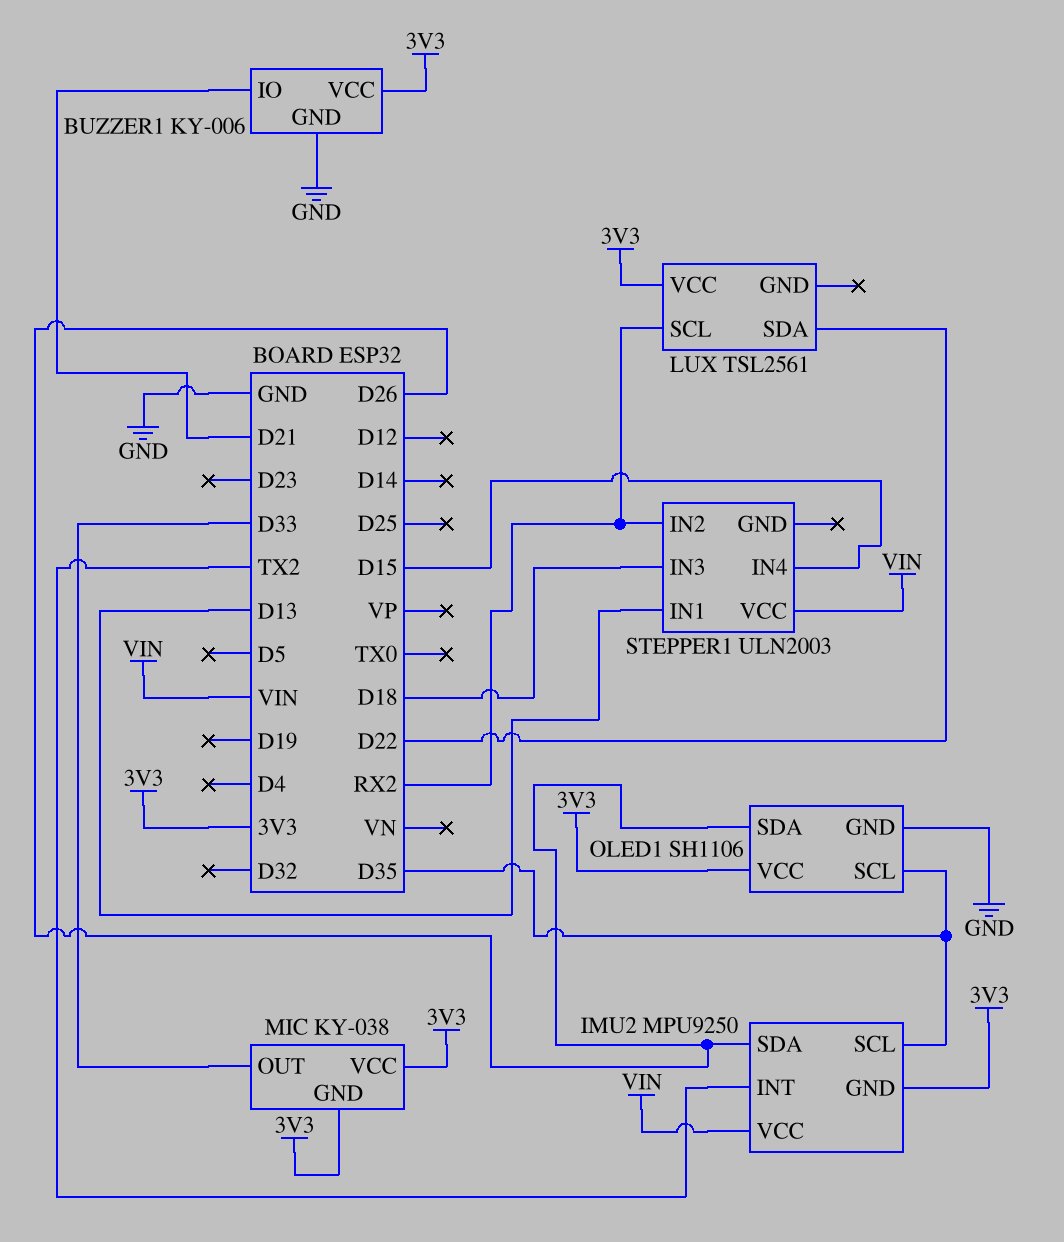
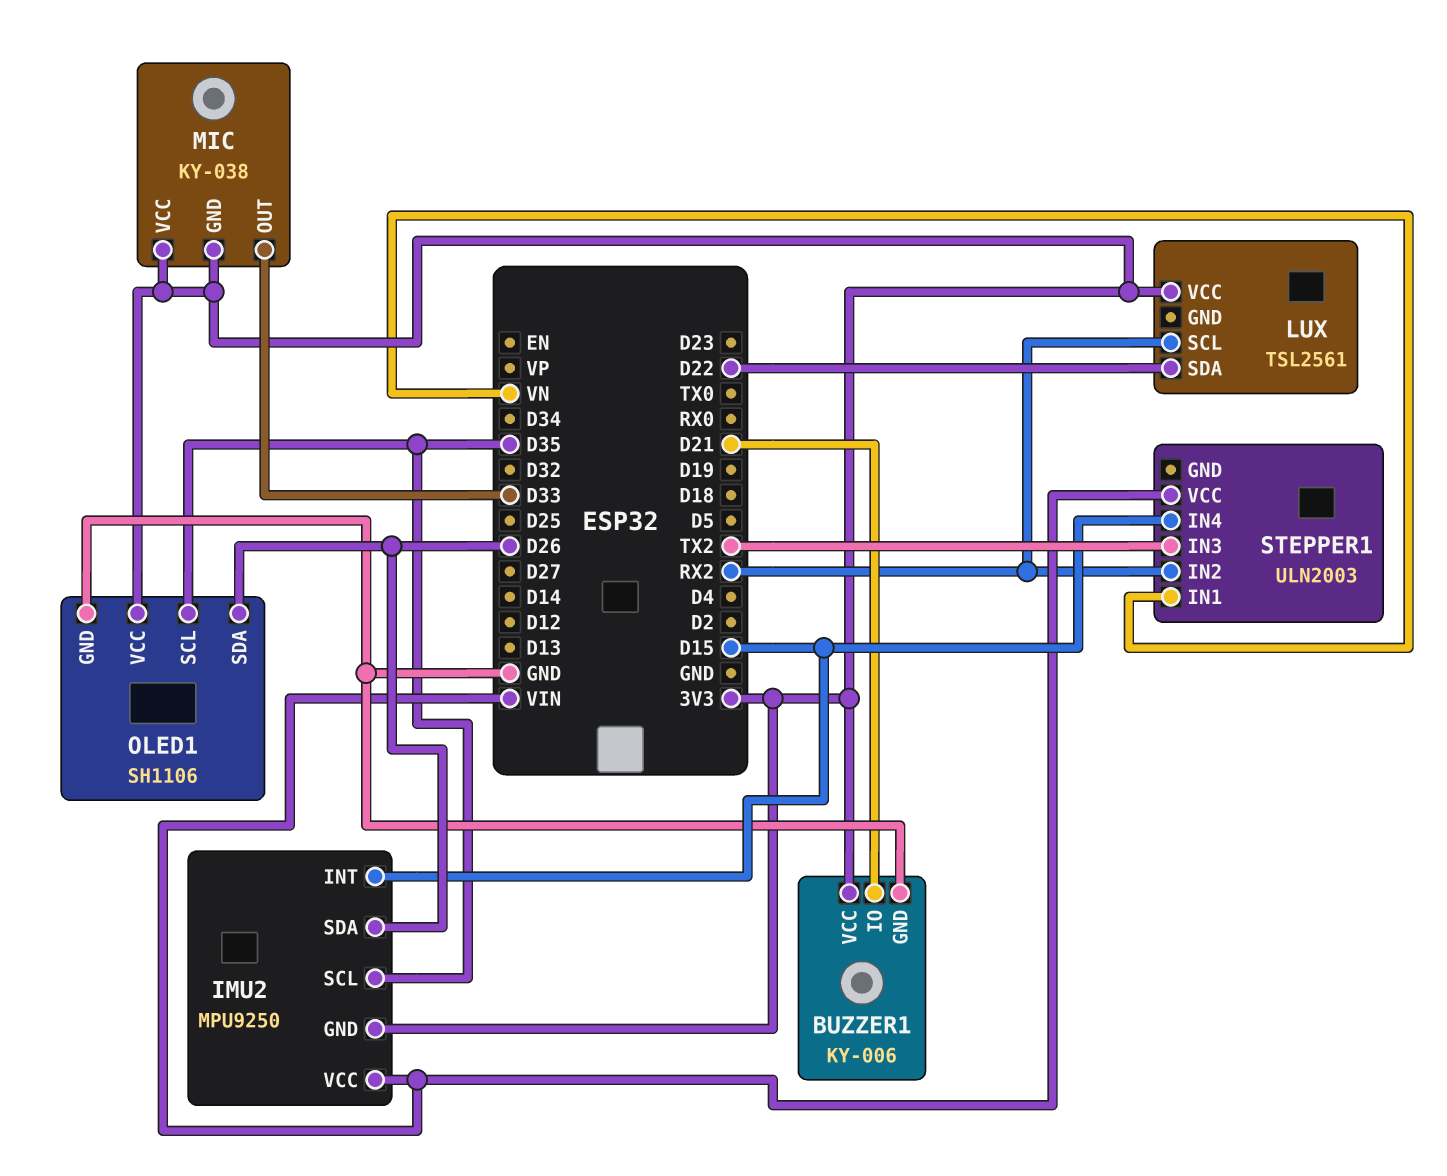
IMU2 pin INT: TX2 -> D15
STEPPER1 pin IN1: D13 -> VN
STEPPER1 pin IN3: D18 -> TX2

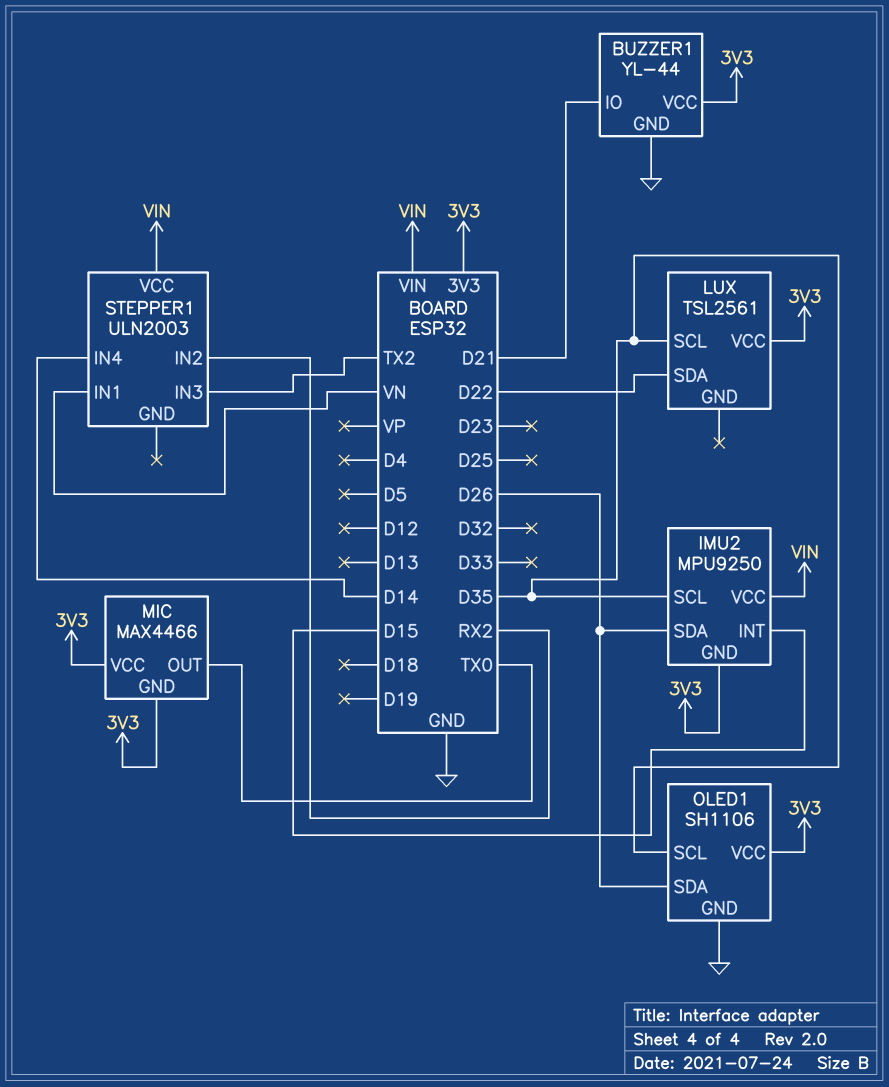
BUZZER1: KY-006 -> YL-44
LUX pin SCL: RX2 -> D35
MIC: KY-038 -> MAX4466
MIC pin OUT: D33 -> TX0
STEPPER1 pin IN4: D15 -> D14

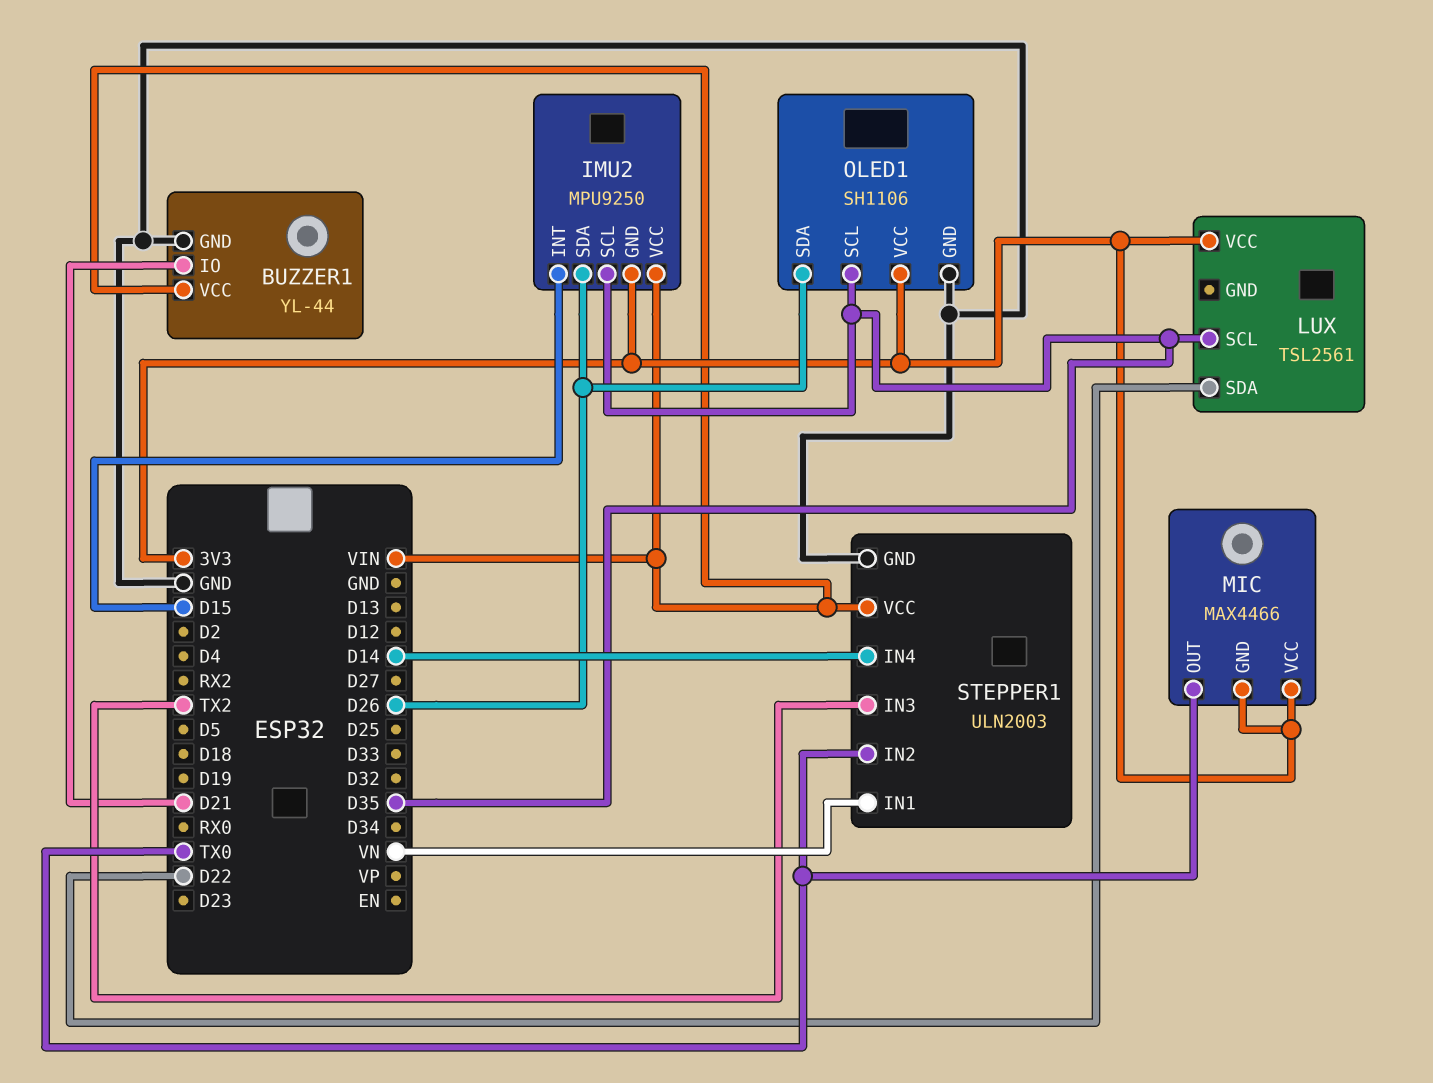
BUZZER1 pin VCC: 3V3 -> VIN
STEPPER1 pin GND: none -> GND
STEPPER1 pin IN2: RX2 -> TX0

